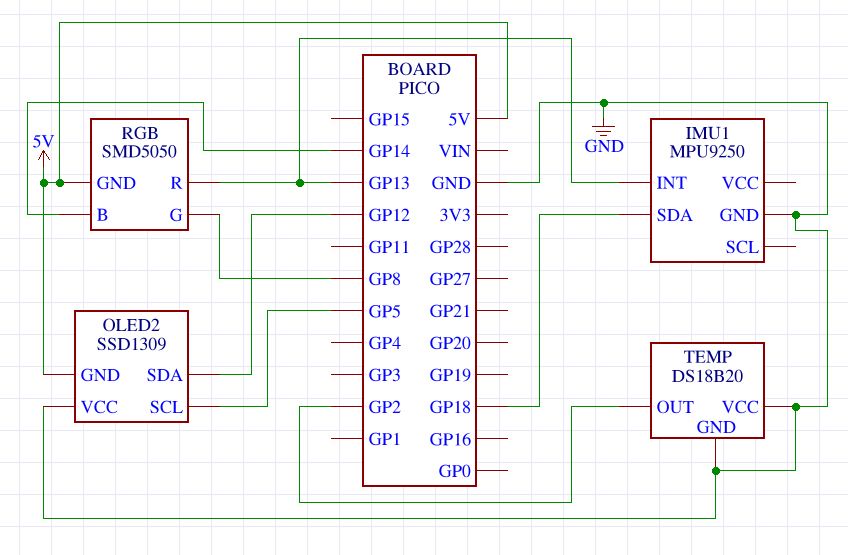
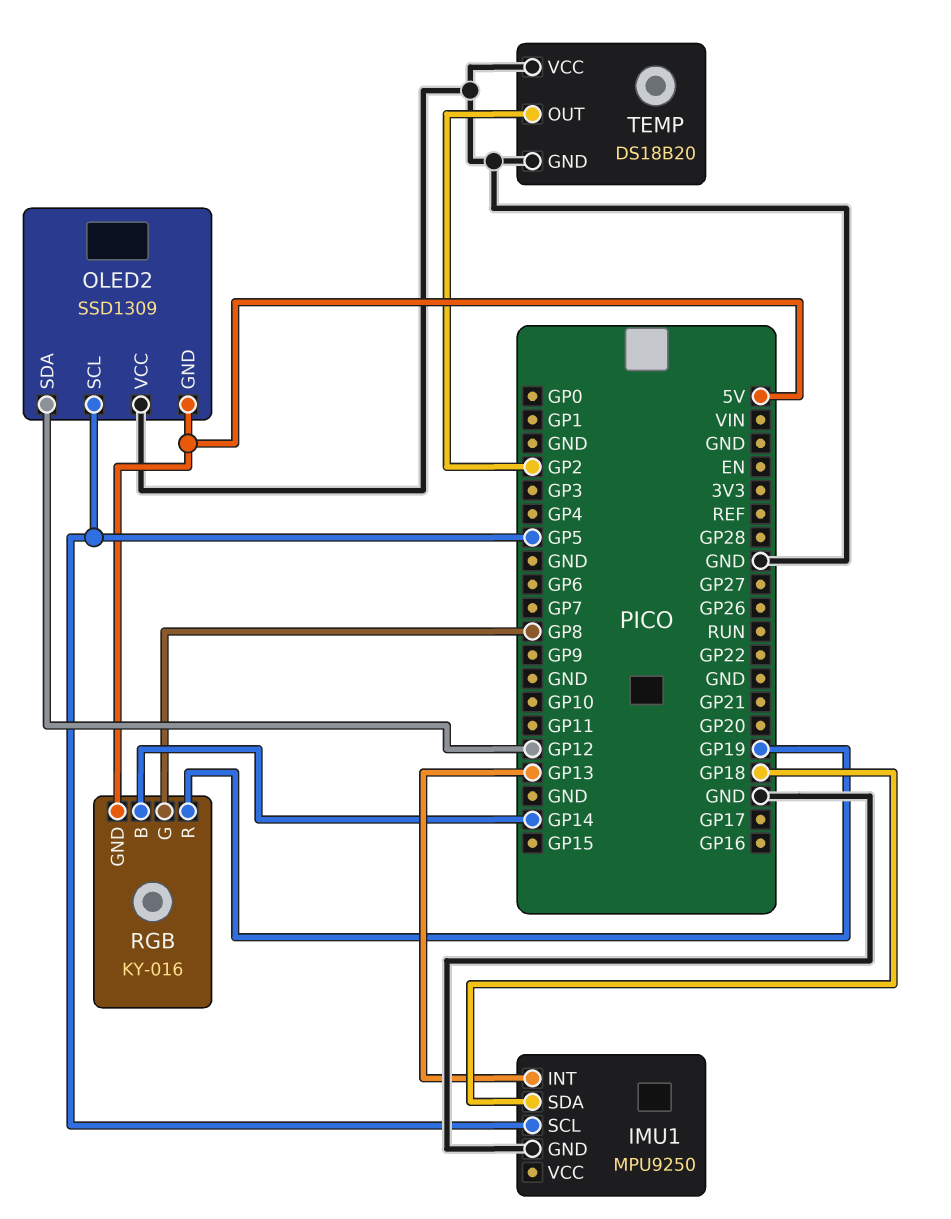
IMU1 pin SCL: none -> GP5
RGB: SMD5050 -> KY-016
RGB pin R: GP13 -> GP19

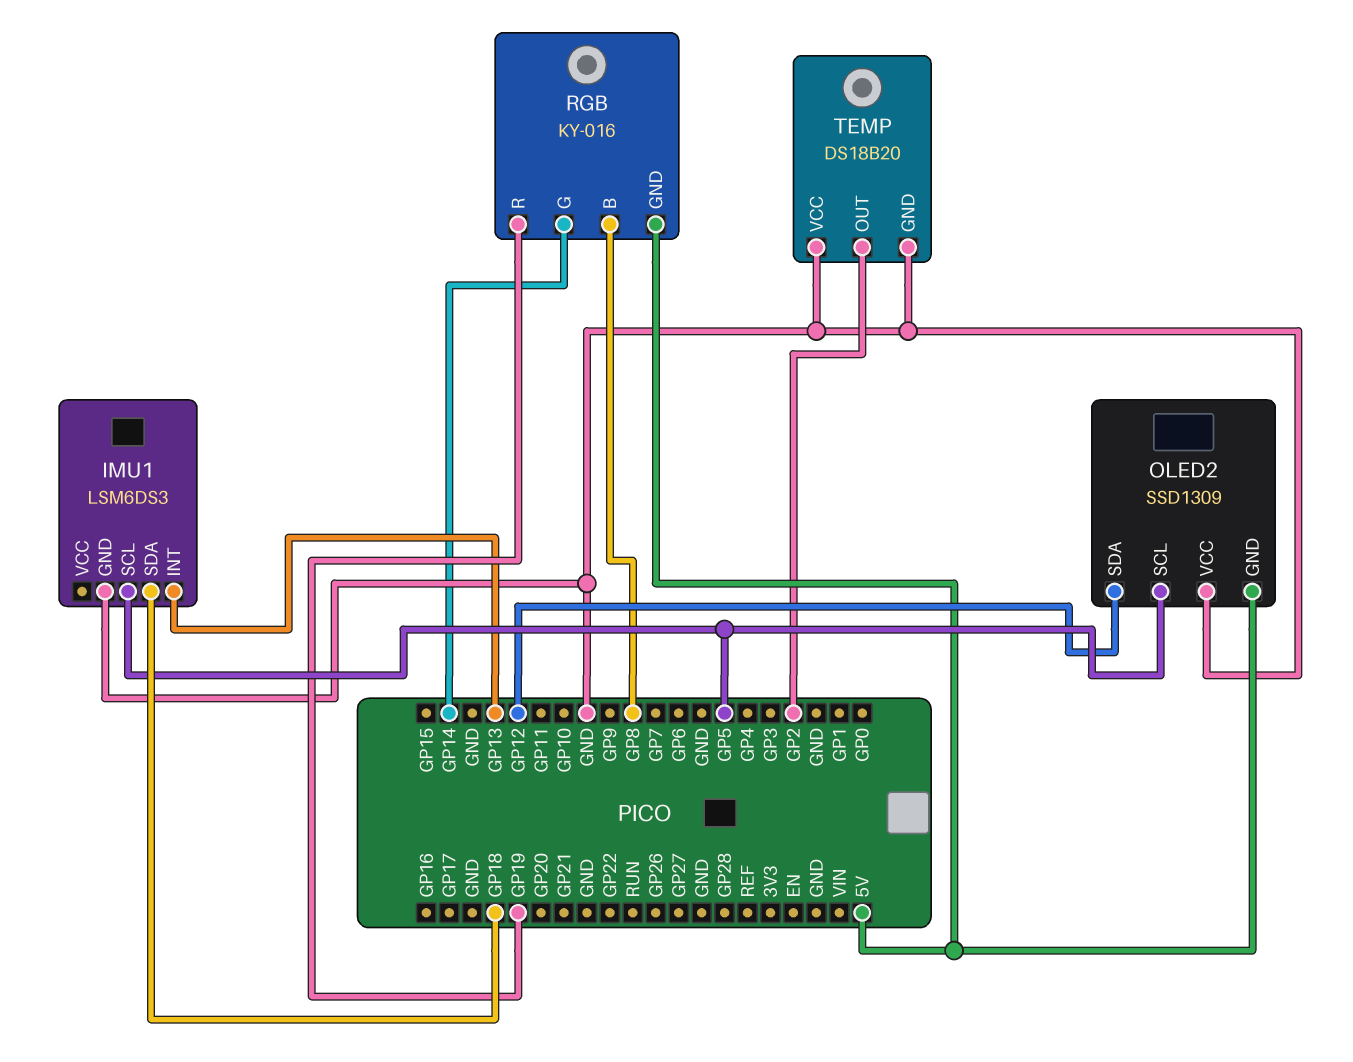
IMU1: MPU9250 -> LSM6DS3
RGB pin B: GP14 -> GP8
RGB pin G: GP8 -> GP14

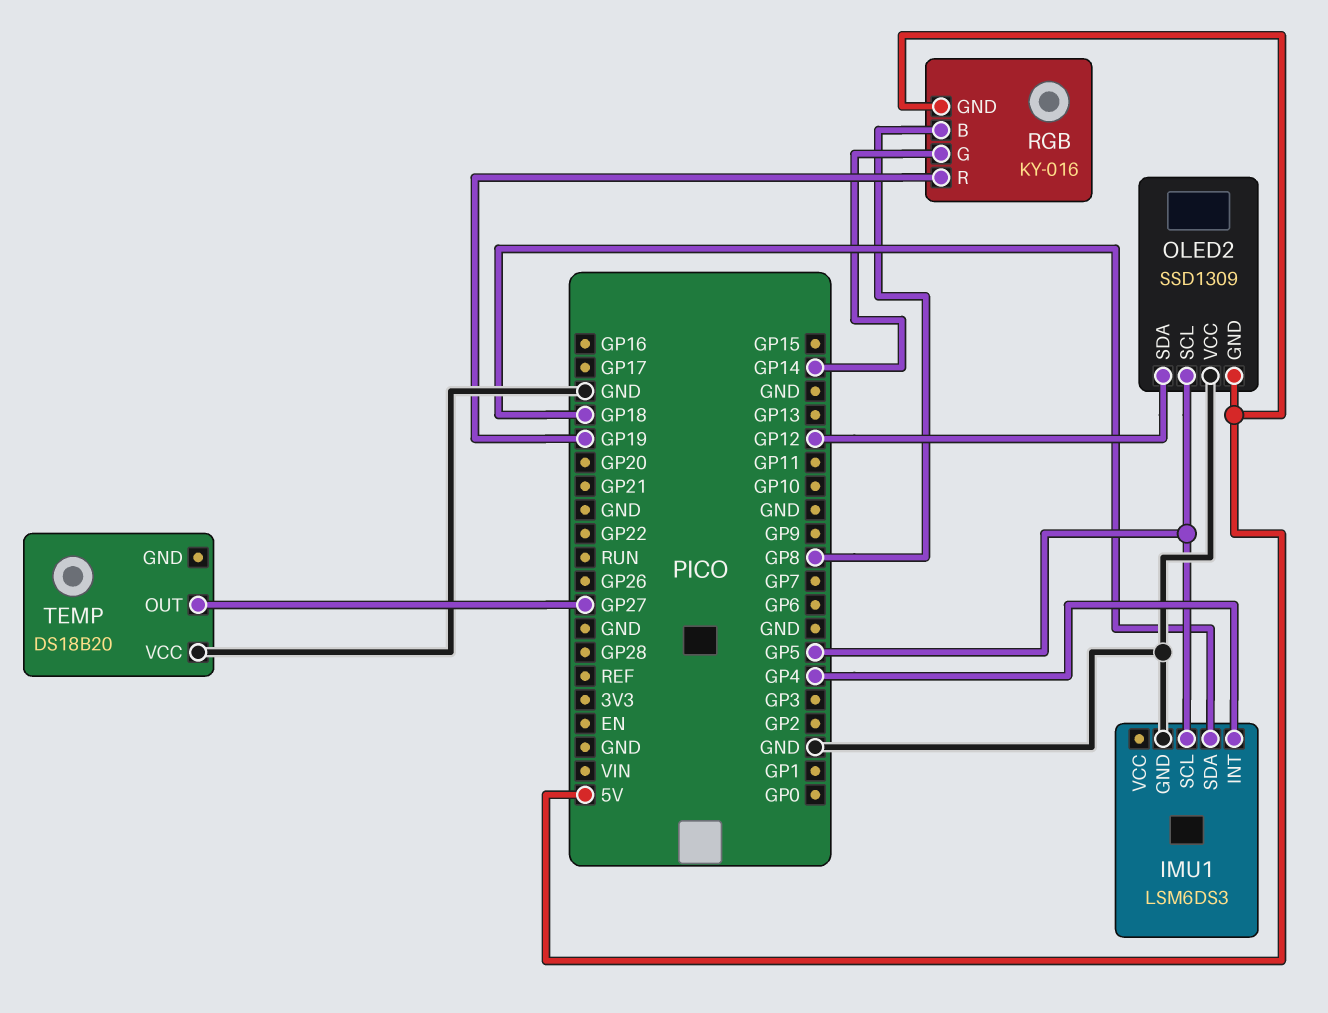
IMU1 pin INT: GP13 -> GP4
TEMP pin GND: GND -> none
TEMP pin OUT: GP2 -> GP27

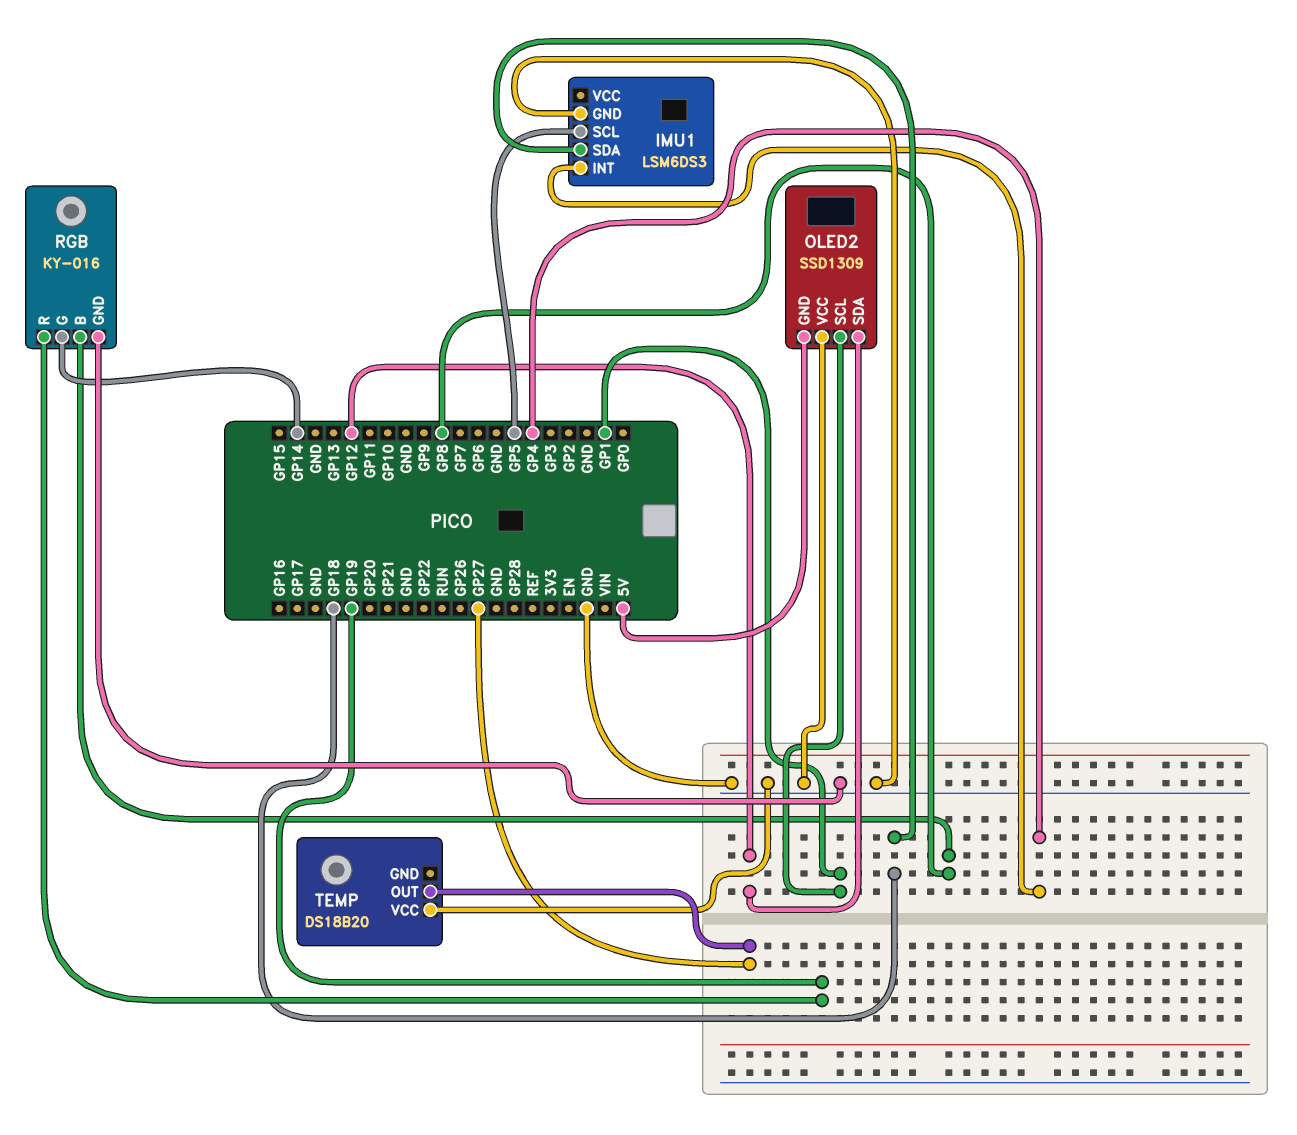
OLED2 pin SCL: GP5 -> GP1
RGB pin GND: 5V -> GND

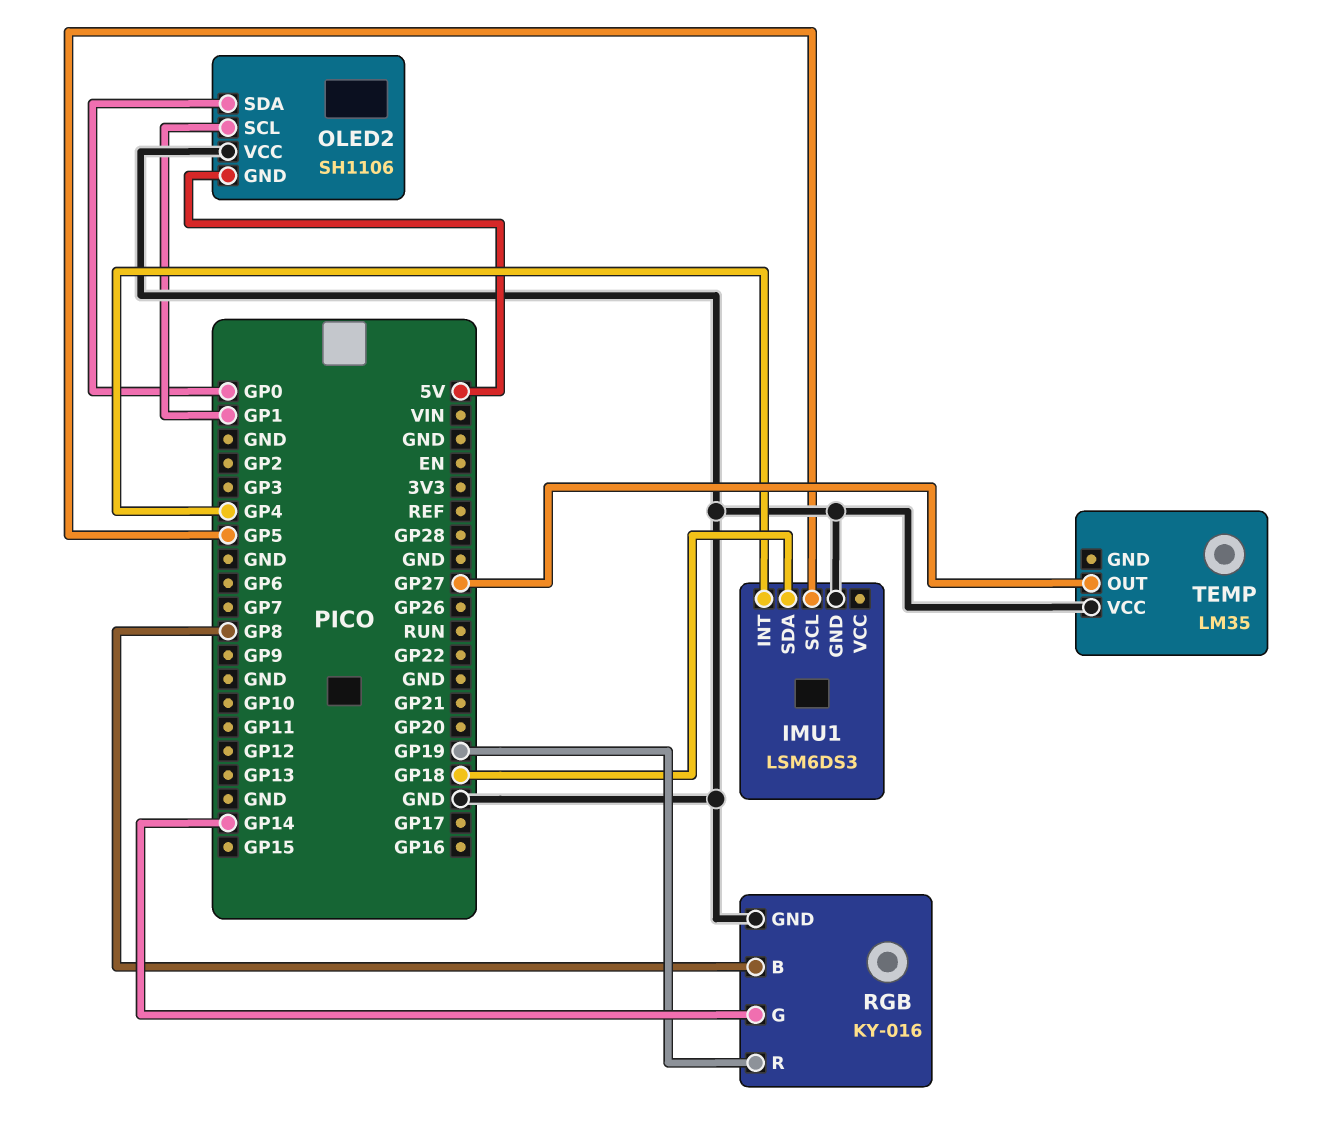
OLED2: SSD1309 -> SH1106
OLED2 pin SDA: GP12 -> GP0
TEMP: DS18B20 -> LM35

